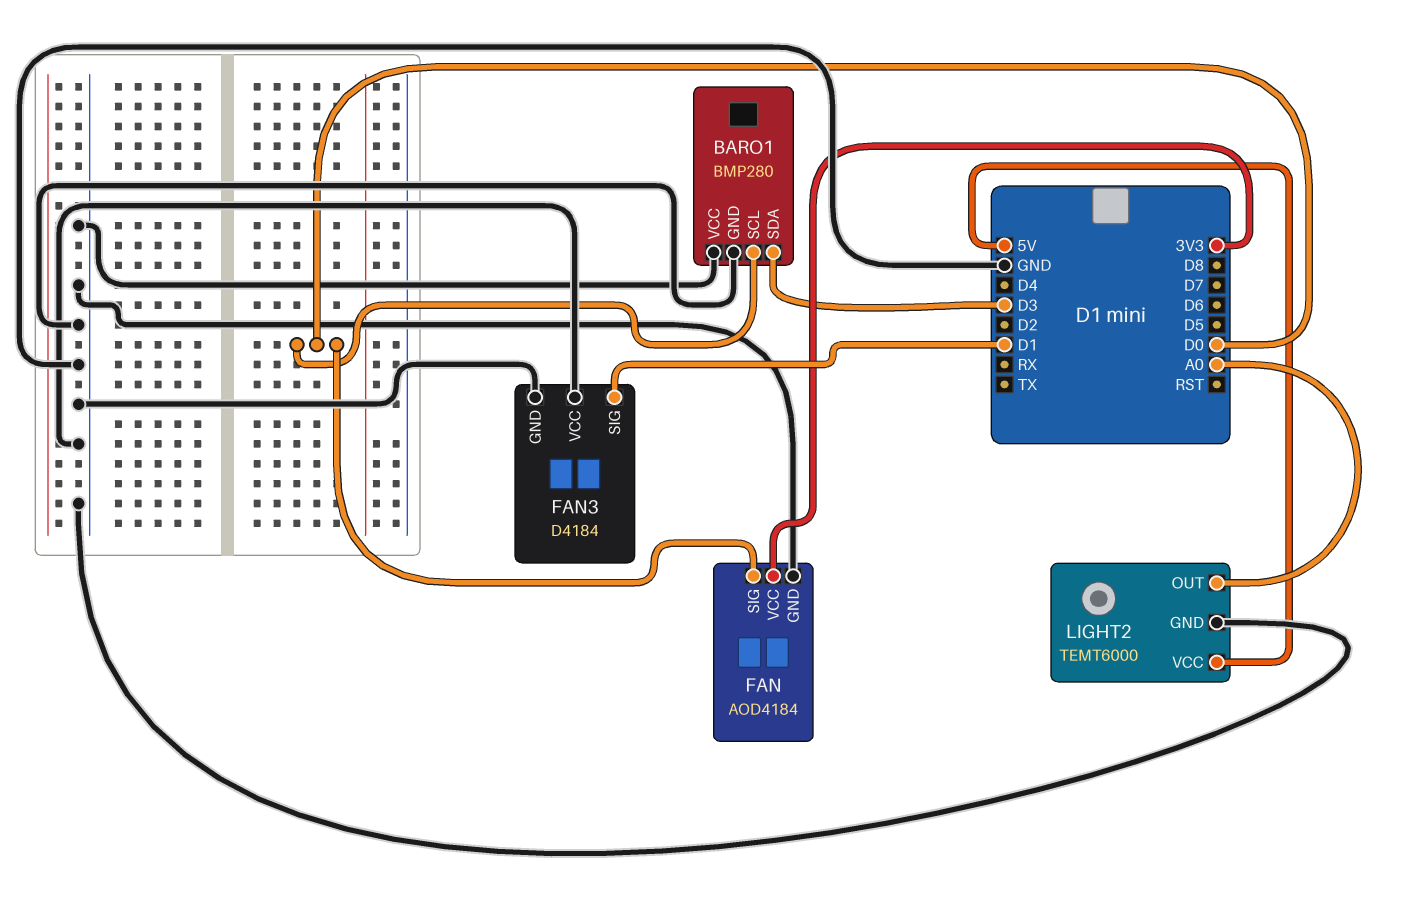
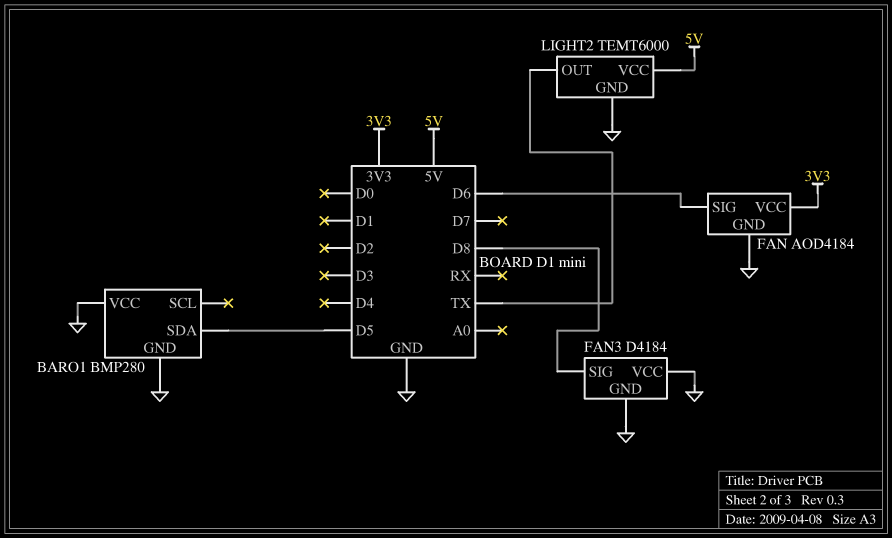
BARO1 pin SCL: D0 -> none
BARO1 pin SDA: D3 -> D5
FAN pin SIG: D0 -> D6
FAN3 pin SIG: D1 -> D8
LIGHT2 pin OUT: A0 -> TX

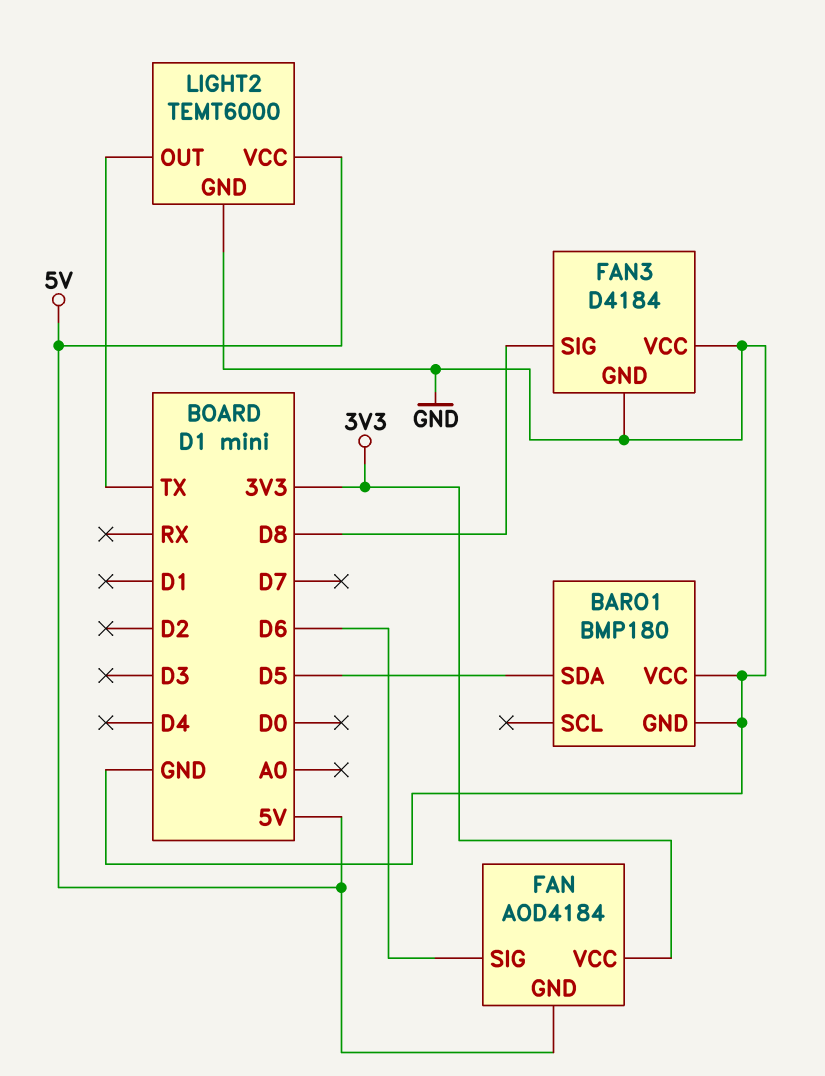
BARO1: BMP280 -> BMP180
FAN pin GND: GND -> 5V

